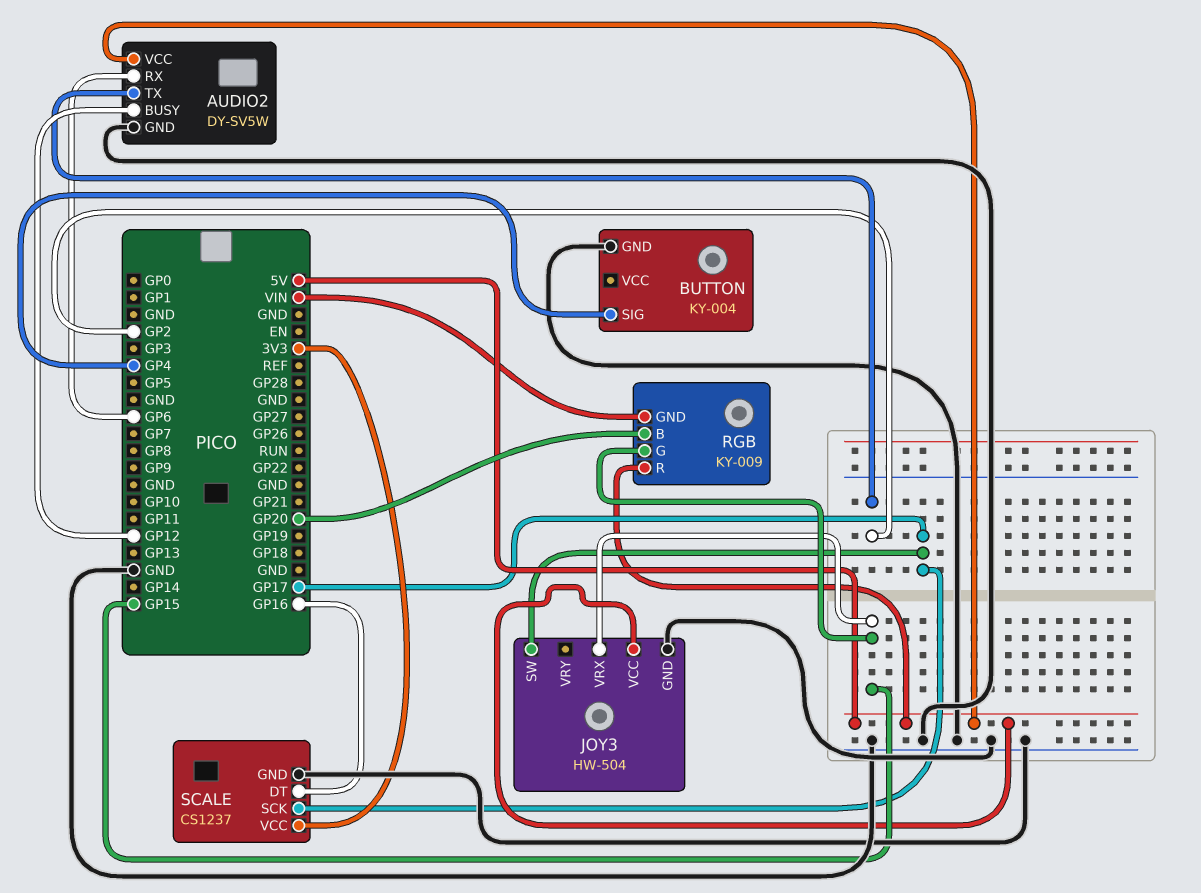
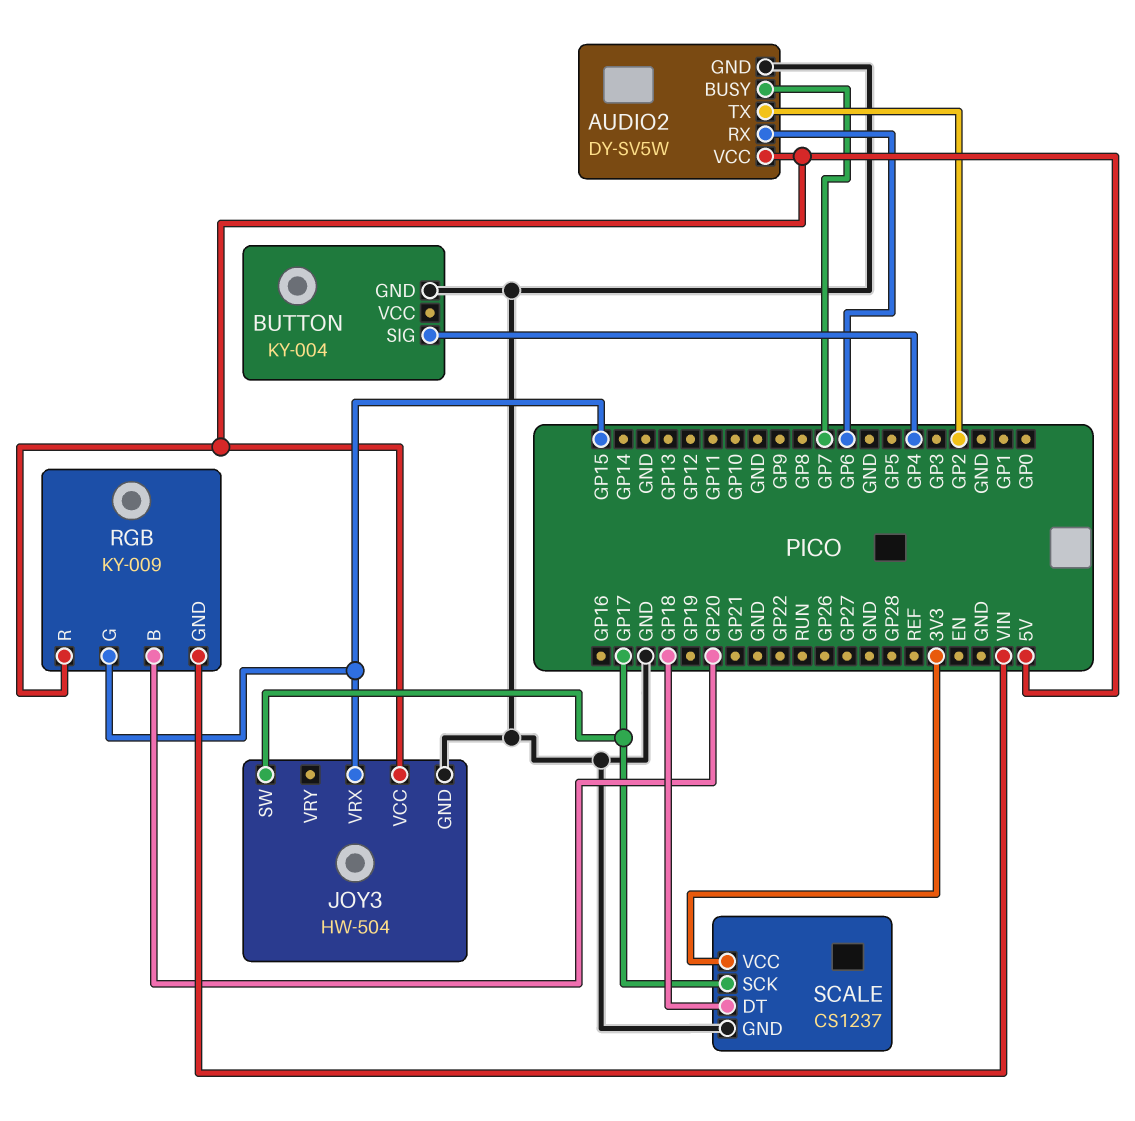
AUDIO2 pin BUSY: GP12 -> GP7
SCALE pin DT: GP16 -> GP18

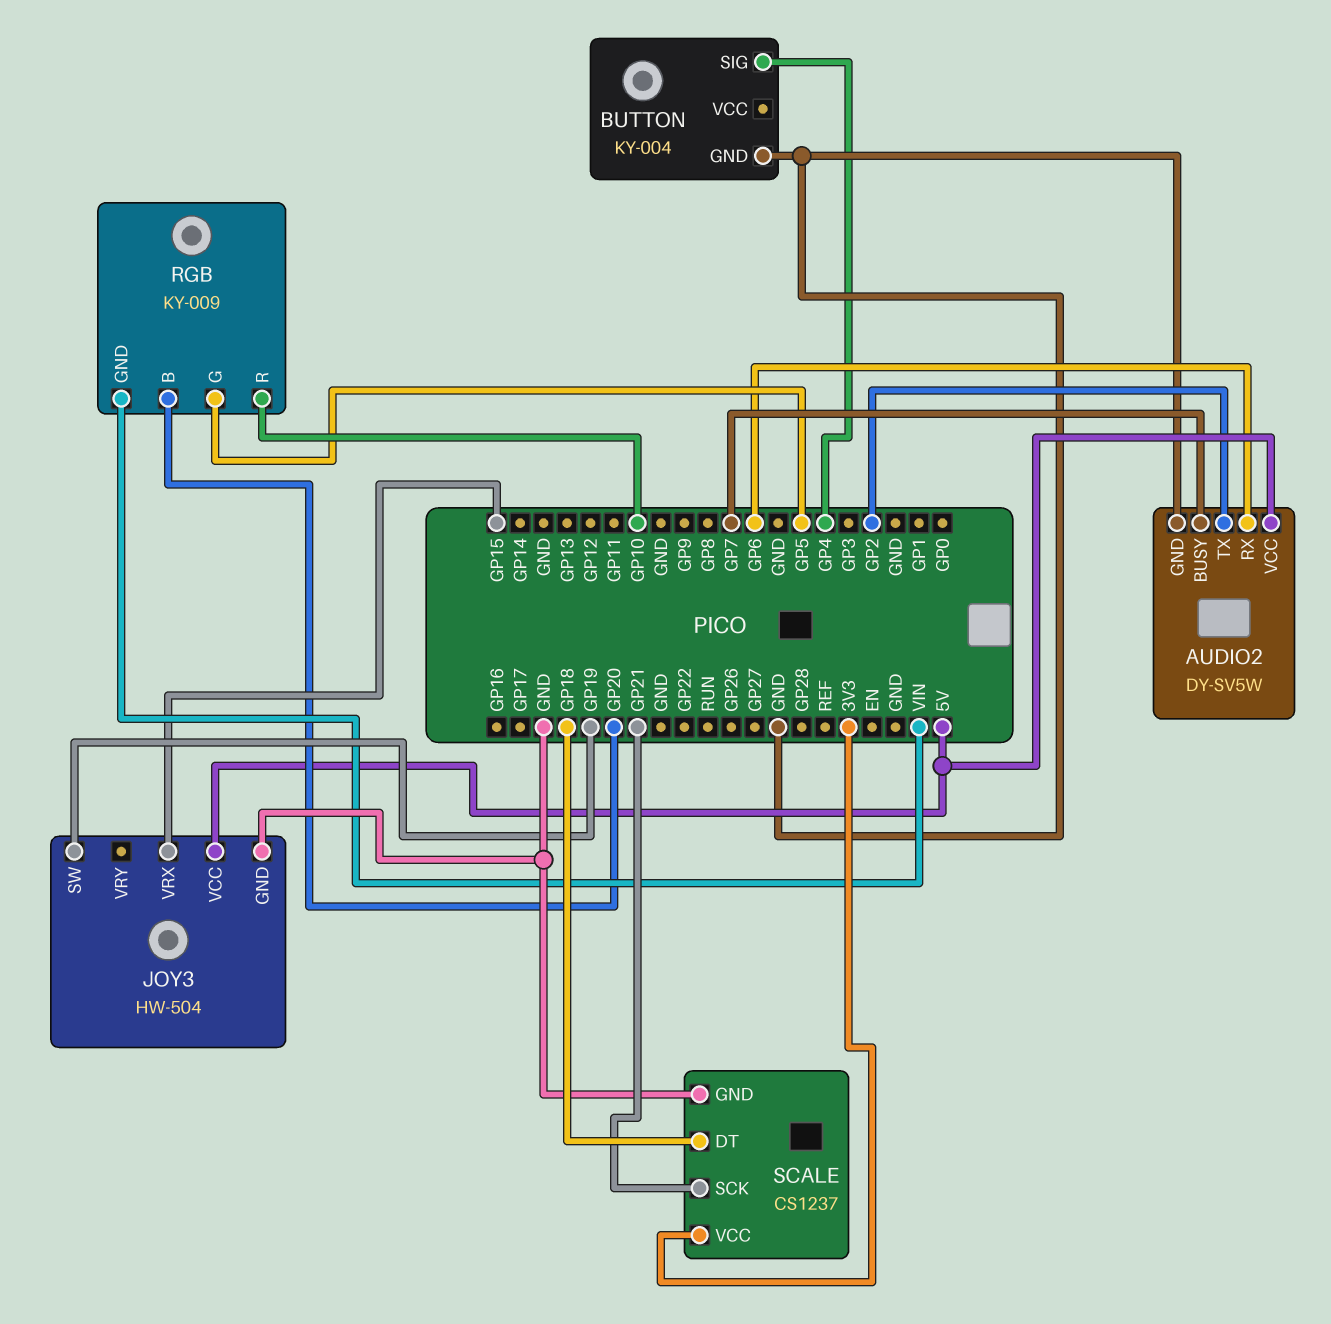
JOY3 pin SW: GP17 -> GP19
RGB pin G: GP15 -> GP5
RGB pin R: 5V -> GP10
SCALE pin SCK: GP17 -> GP21

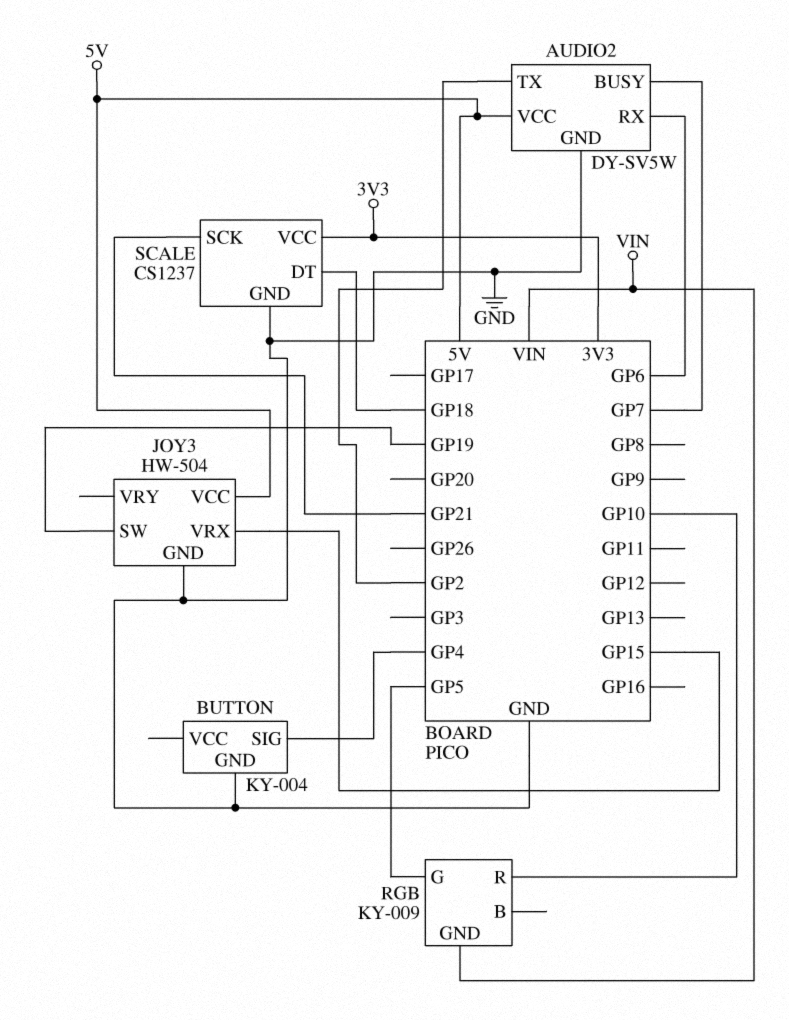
RGB pin B: GP20 -> none

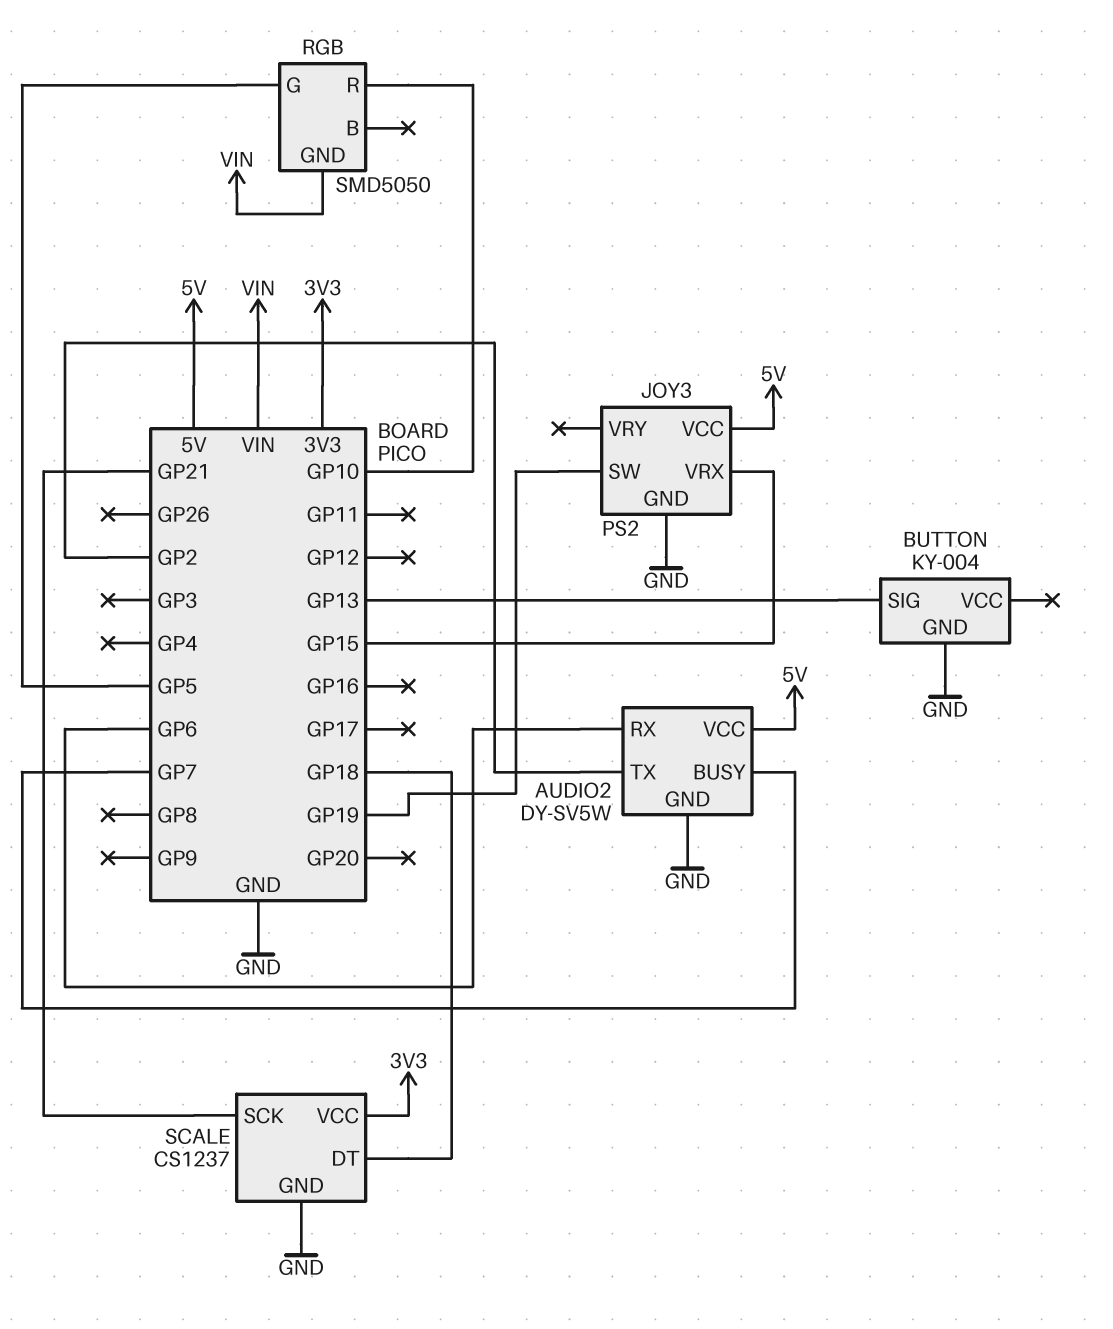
BUTTON pin SIG: GP4 -> GP13
JOY3: HW-504 -> PS2
RGB: KY-009 -> SMD5050

